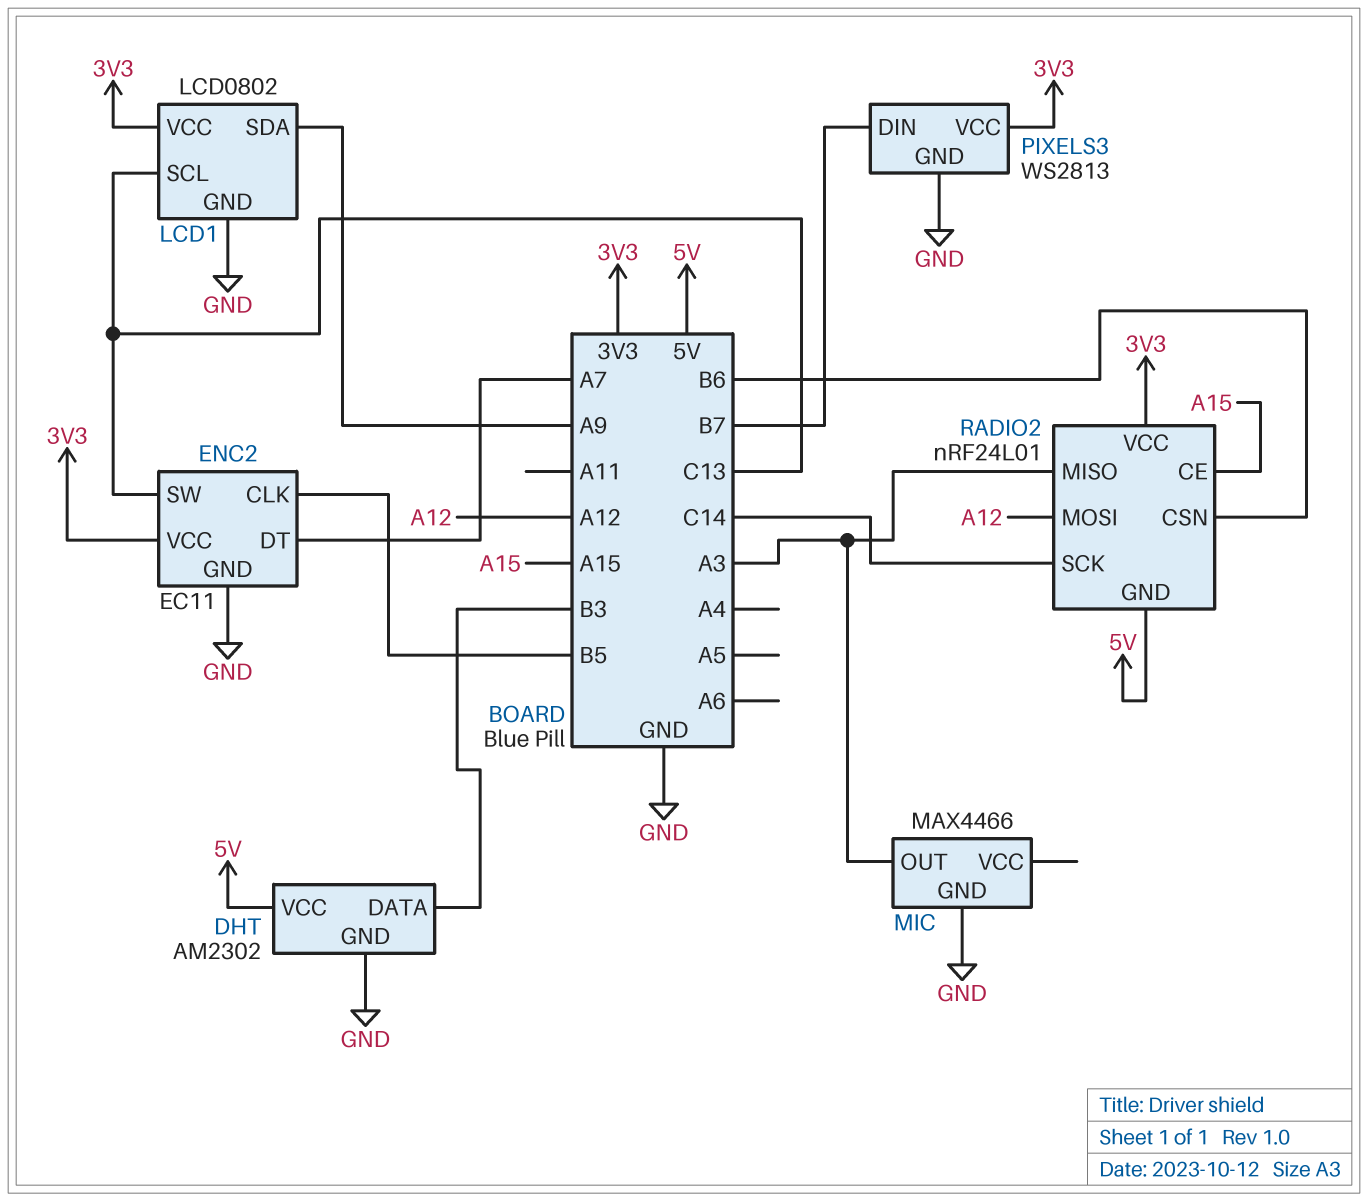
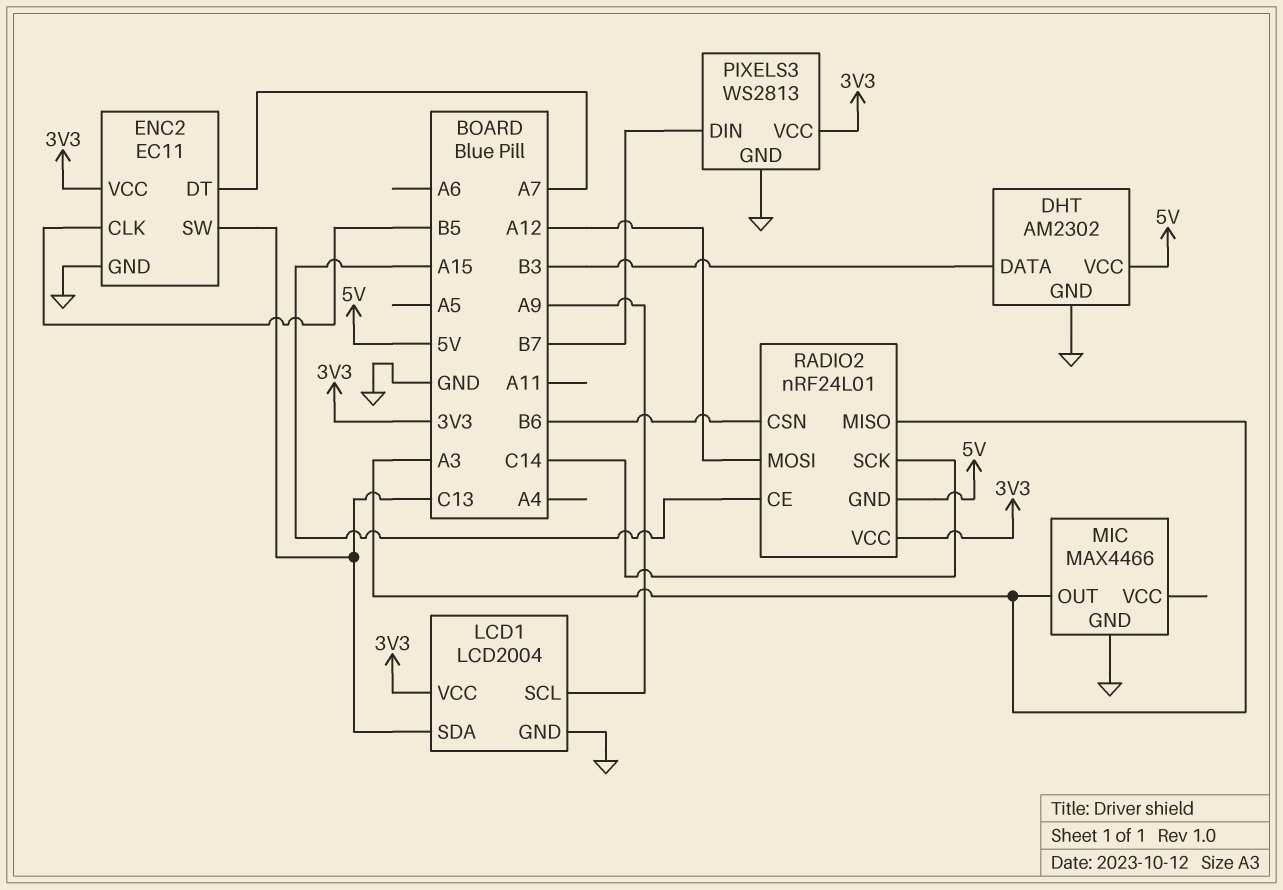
LCD1: LCD0802 -> LCD2004
LCD1 pin SCL: C13 -> A9
LCD1 pin SDA: A9 -> C13

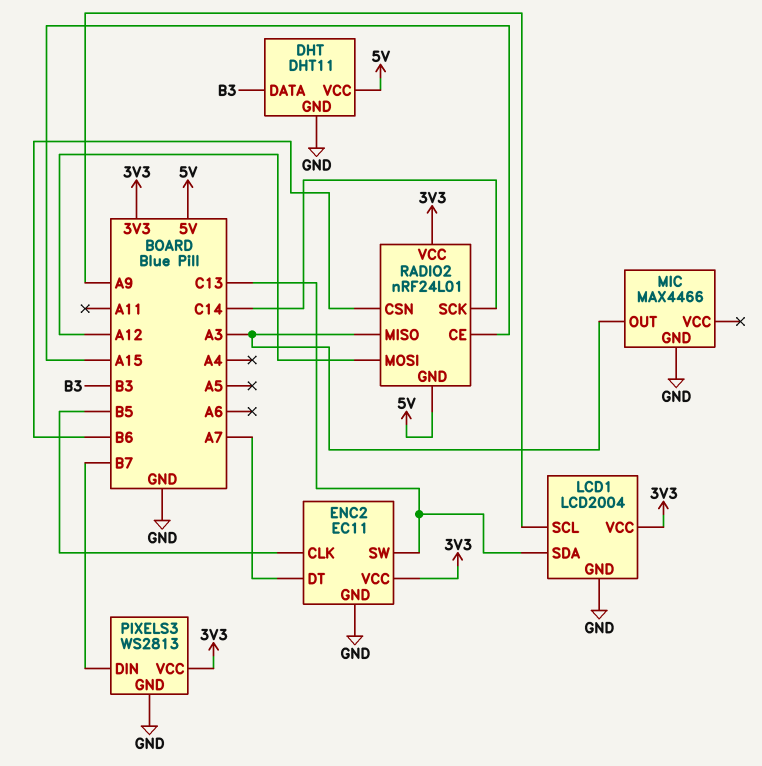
DHT: AM2302 -> DHT11

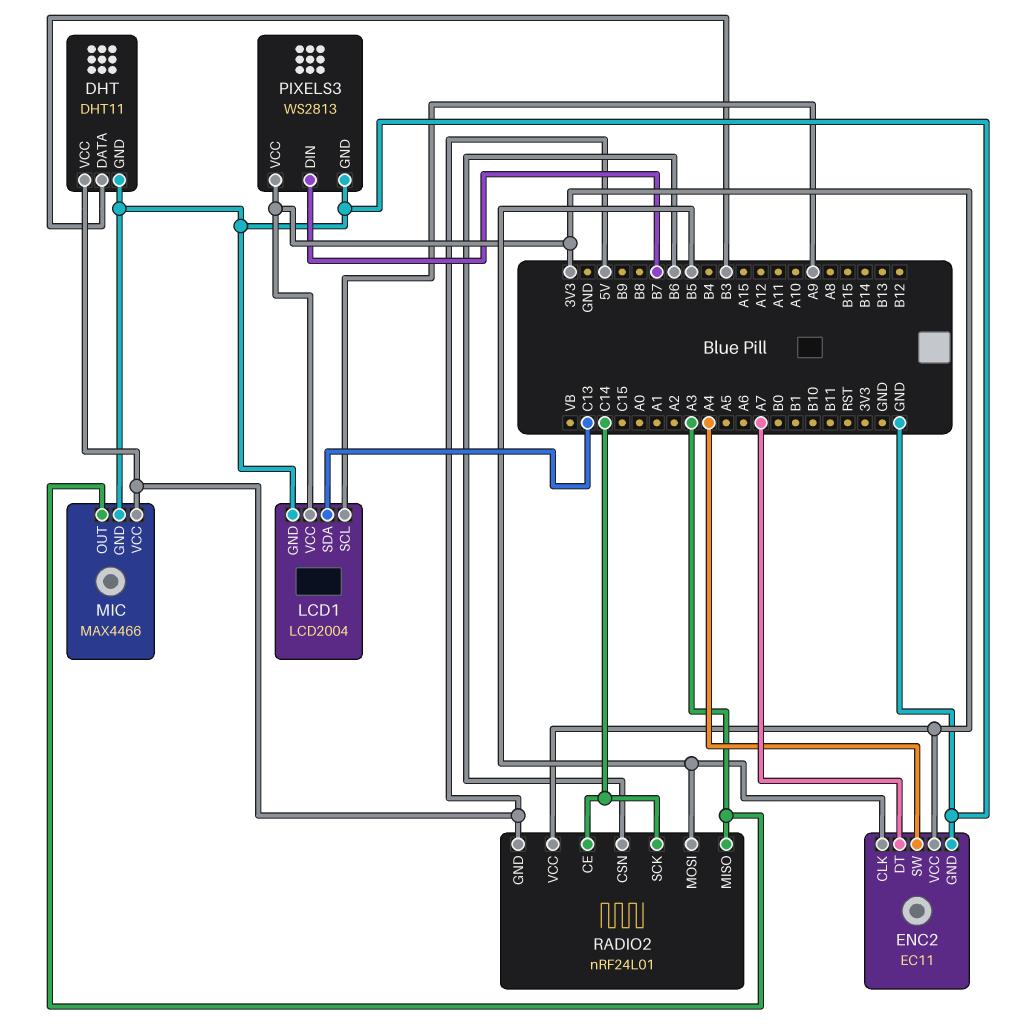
ENC2 pin SW: C13 -> A4
MIC pin VCC: none -> 5V
RADIO2 pin CE: A15 -> C14
RADIO2 pin MOSI: A12 -> B5

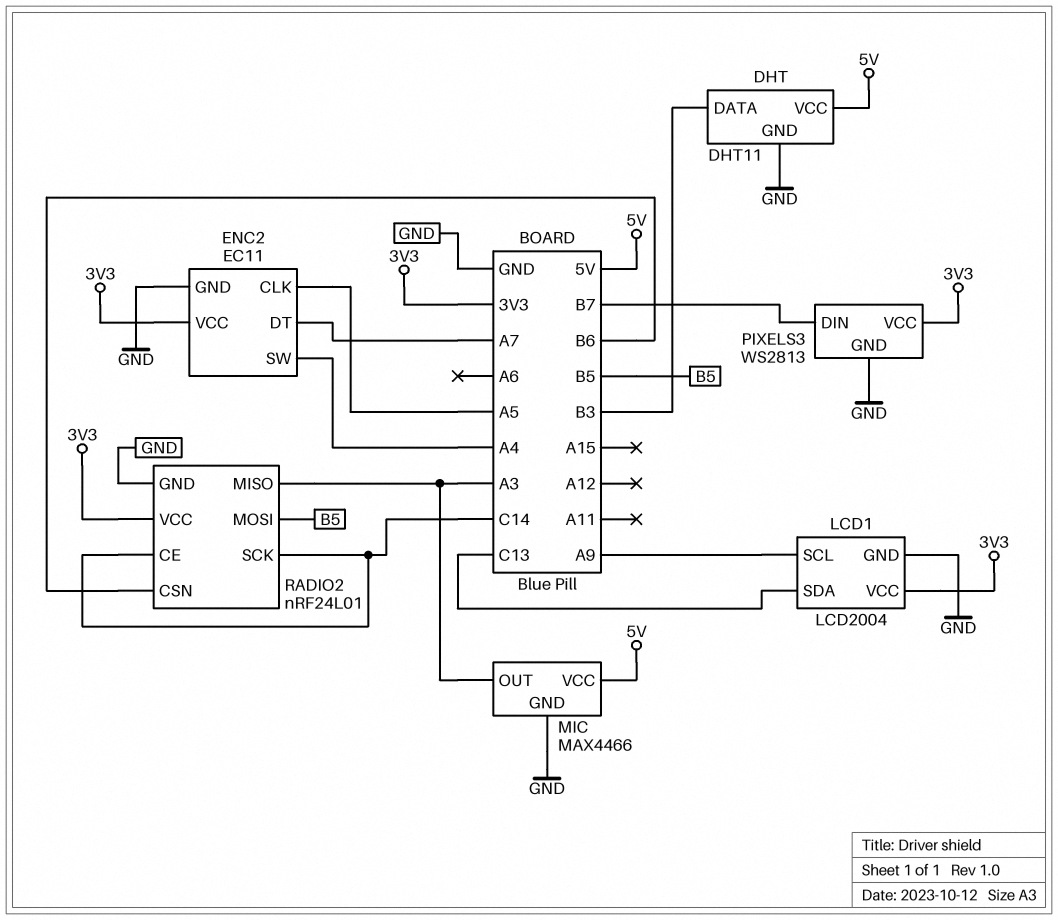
ENC2 pin CLK: B5 -> A5
RADIO2 pin GND: 5V -> GND

